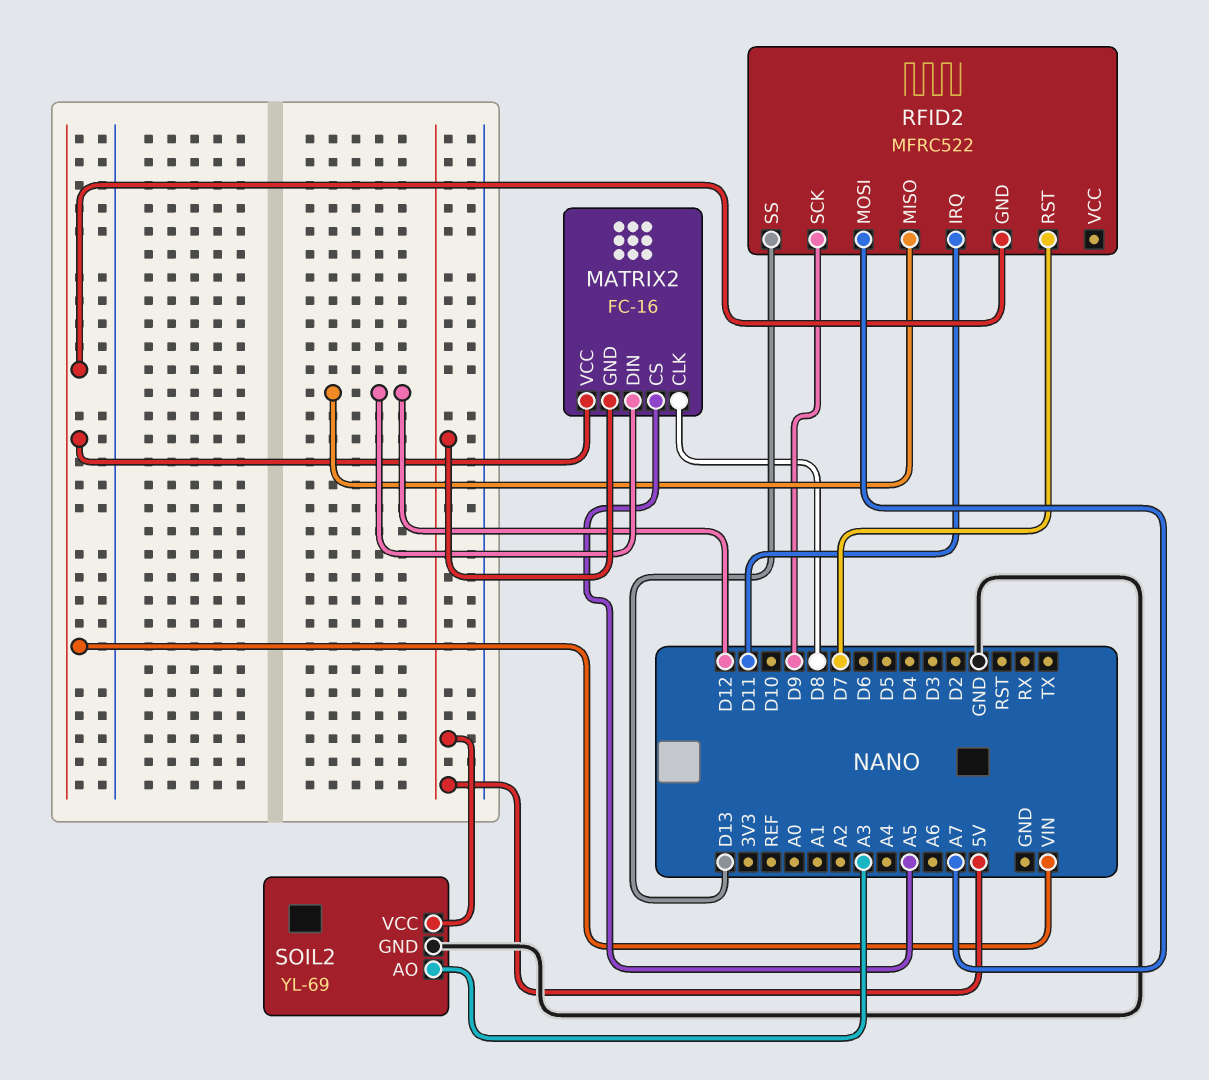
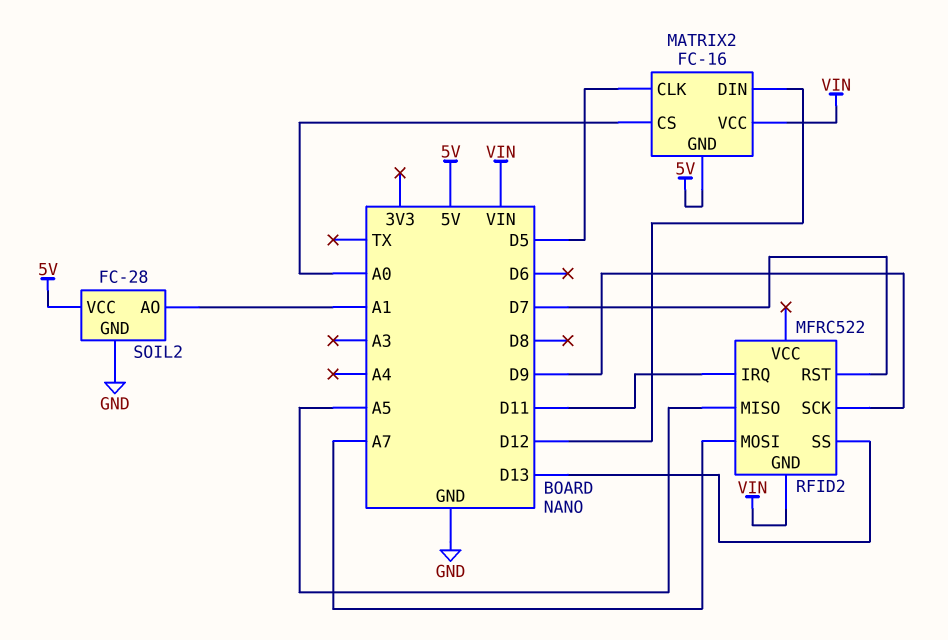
MATRIX2 pin CLK: D8 -> D5
MATRIX2 pin CS: A5 -> A0
RFID2 pin MISO: D12 -> A5
SOIL2: YL-69 -> FC-28
SOIL2 pin AO: A3 -> A1

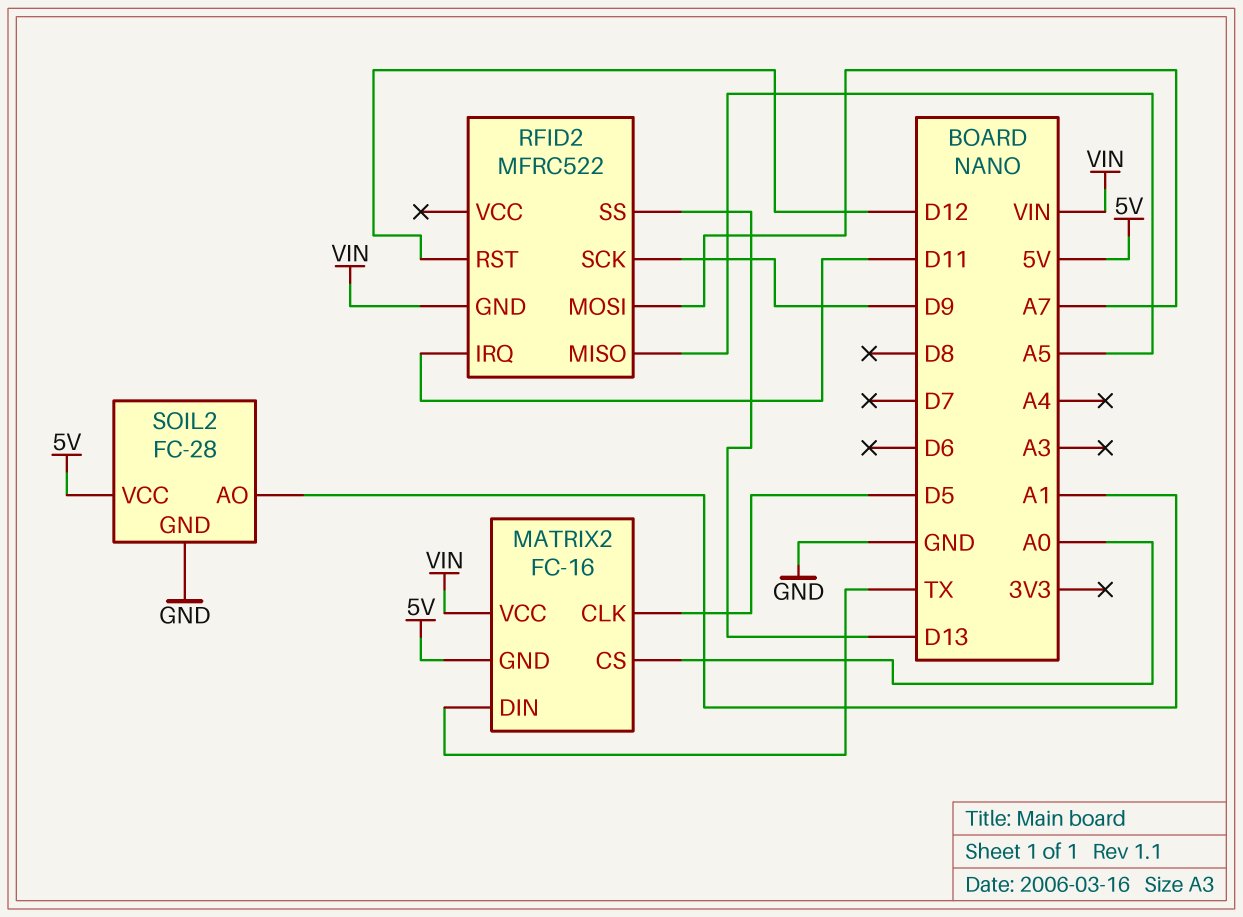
MATRIX2 pin DIN: D12 -> TX
RFID2 pin RST: D7 -> D12

